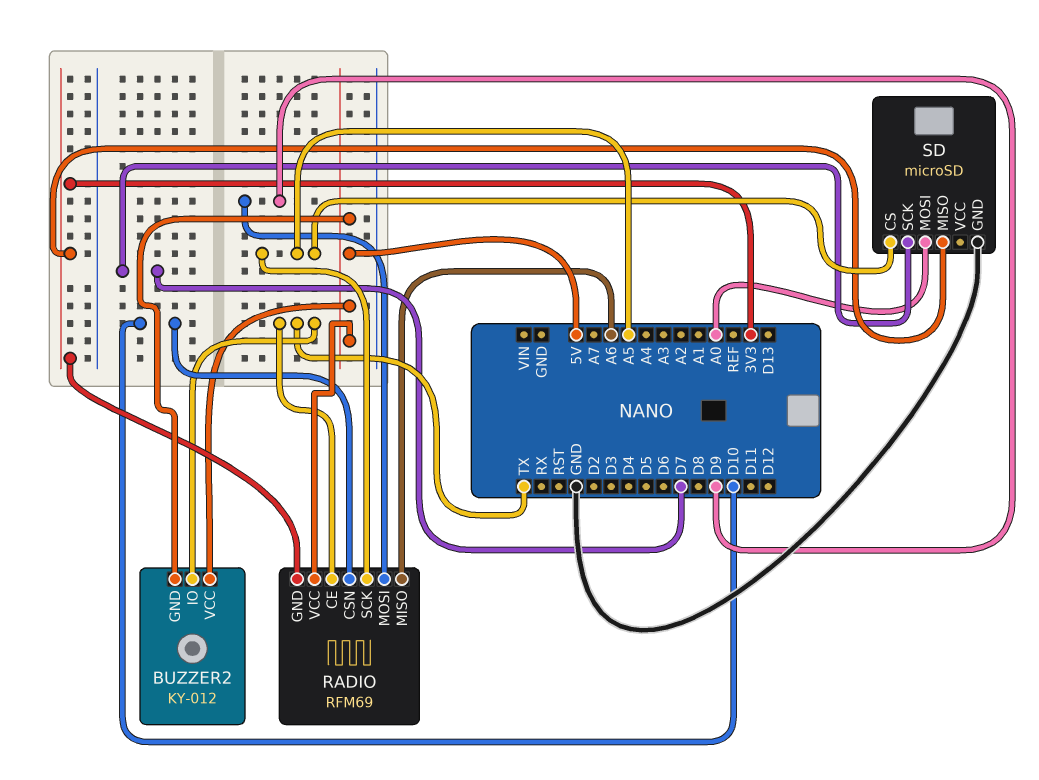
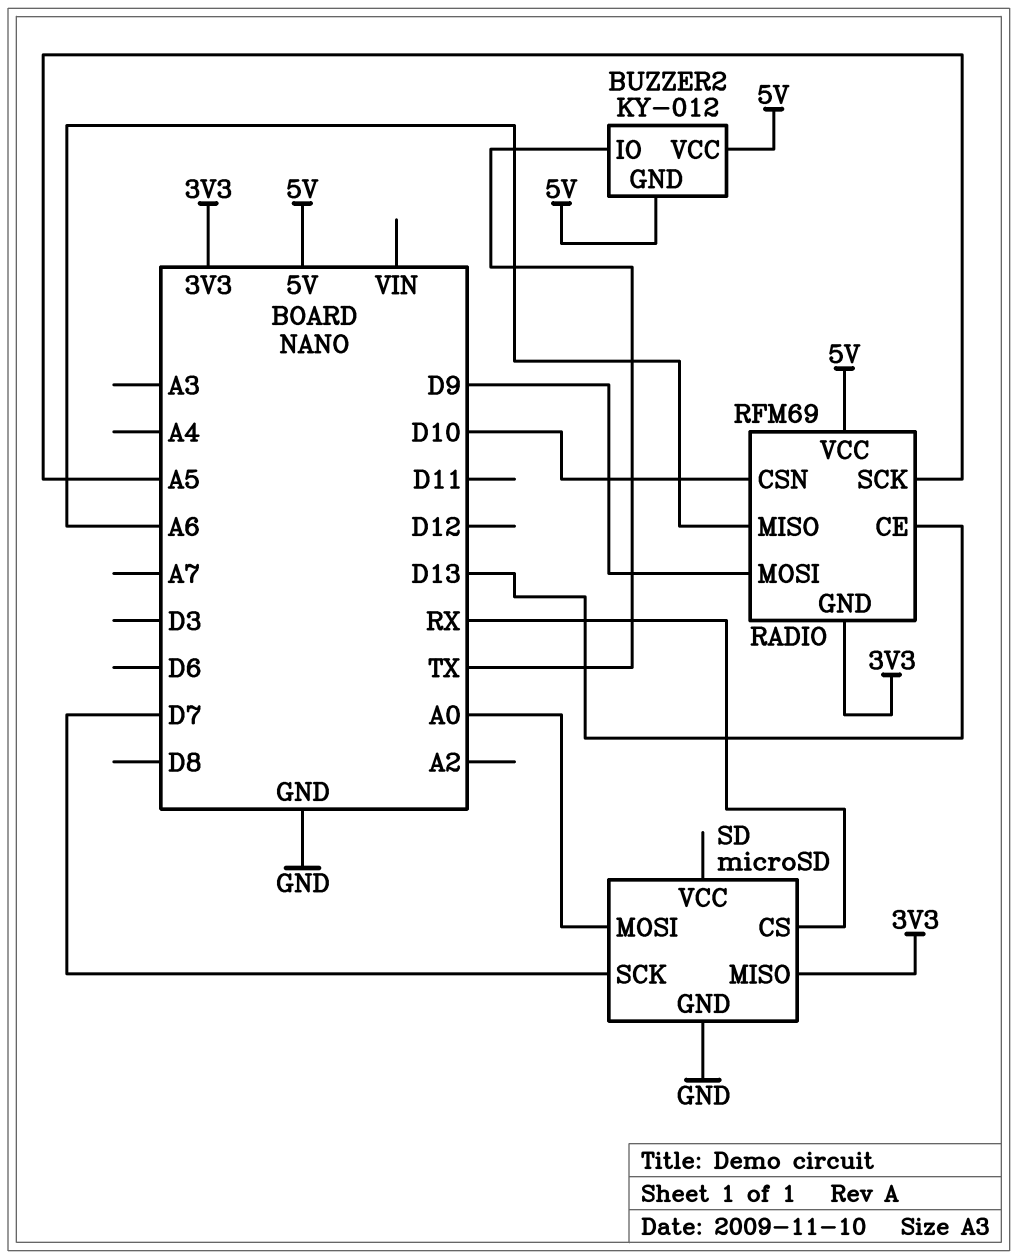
RADIO pin CE: TX -> D13
SD pin CS: A5 -> RX

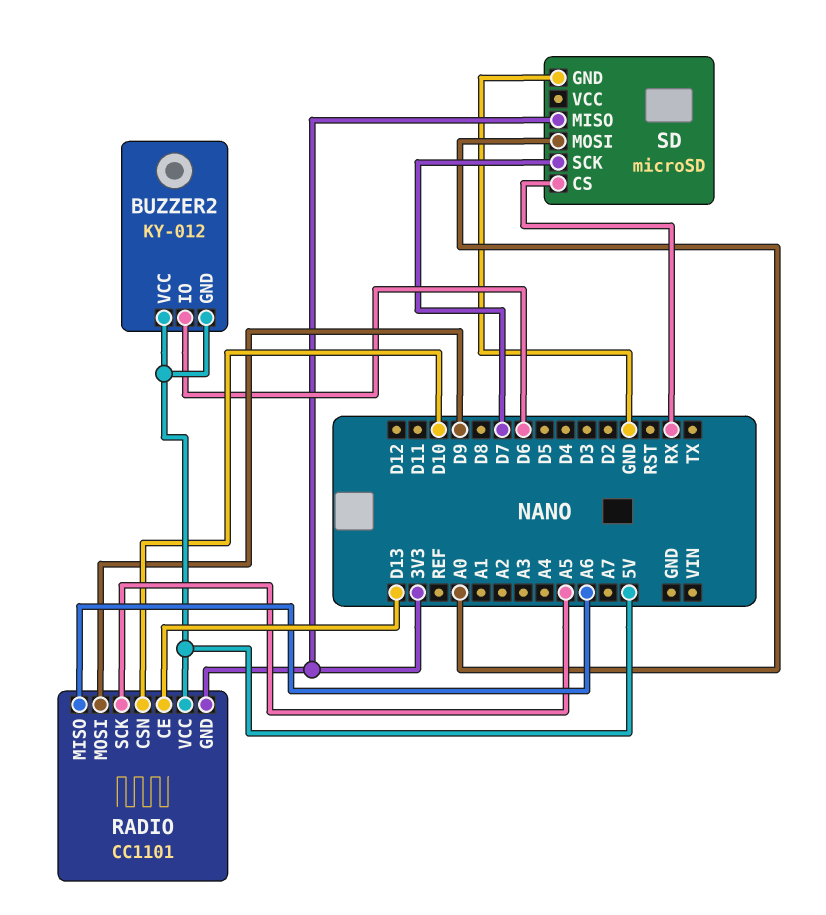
BUZZER2 pin IO: TX -> D6
RADIO: RFM69 -> CC1101

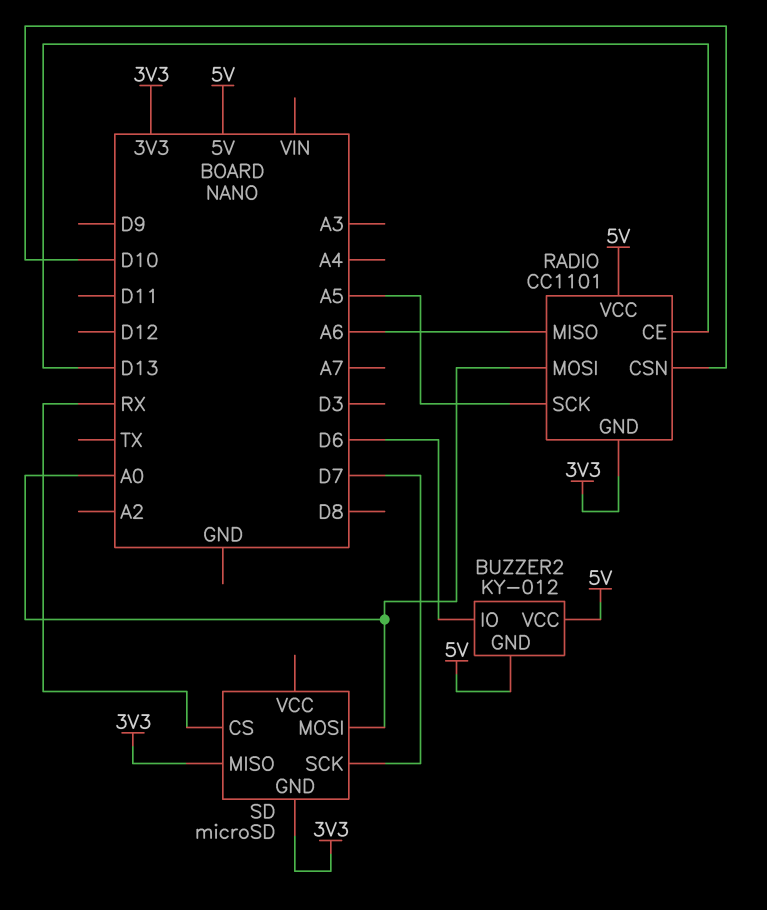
RADIO pin MOSI: D9 -> A0
SD pin GND: GND -> 3V3

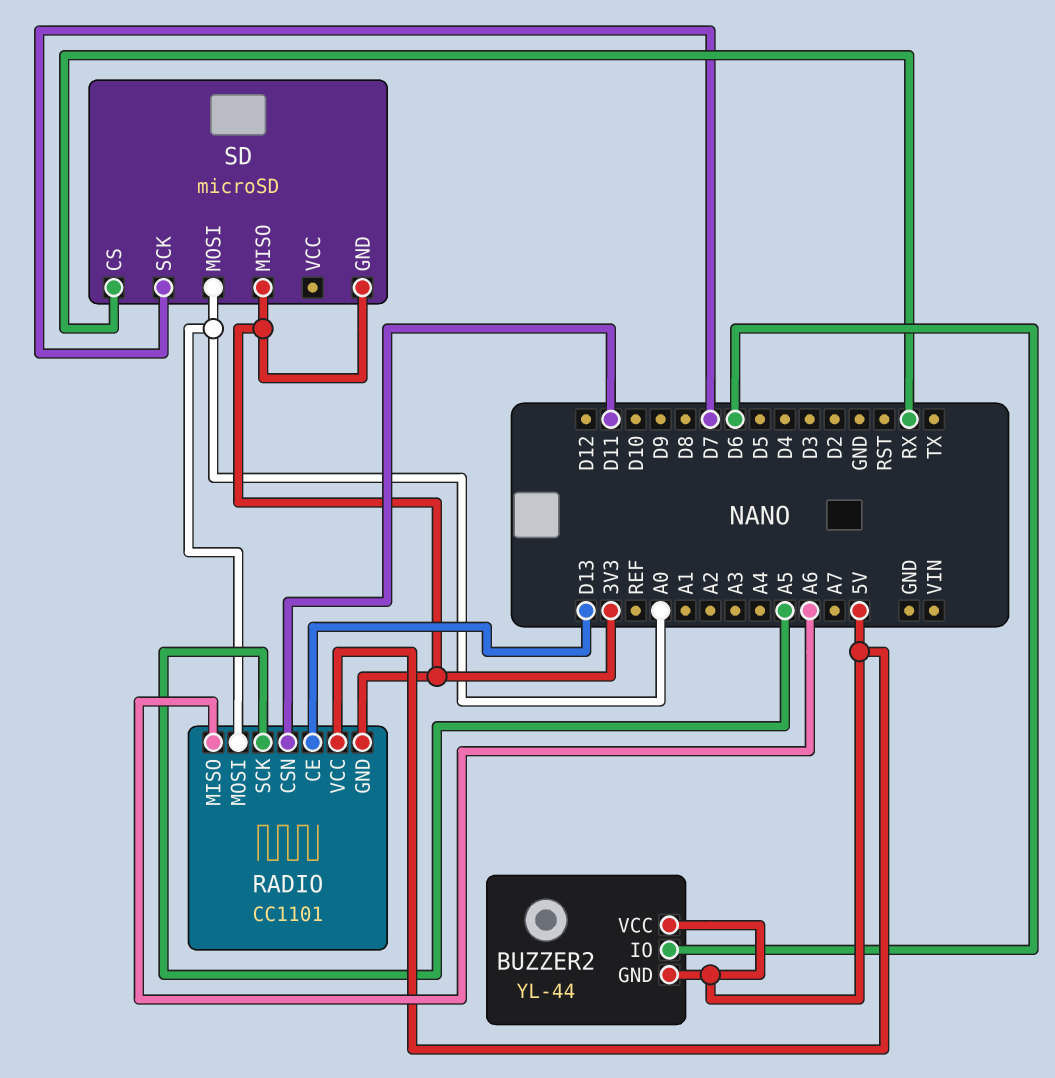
BUZZER2: KY-012 -> YL-44
RADIO pin CSN: D10 -> D11

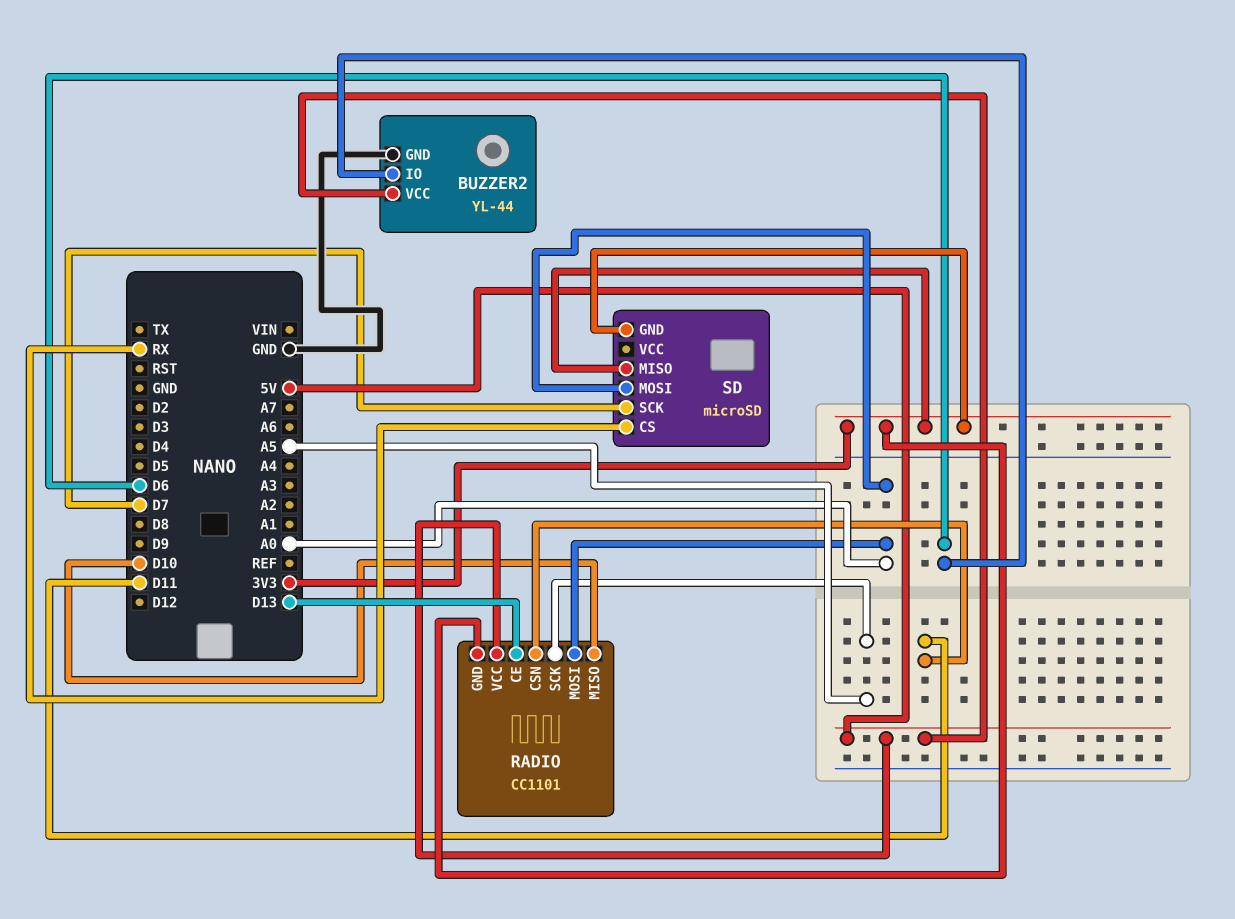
BUZZER2 pin GND: 5V -> GND
RADIO pin MISO: A6 -> D10

